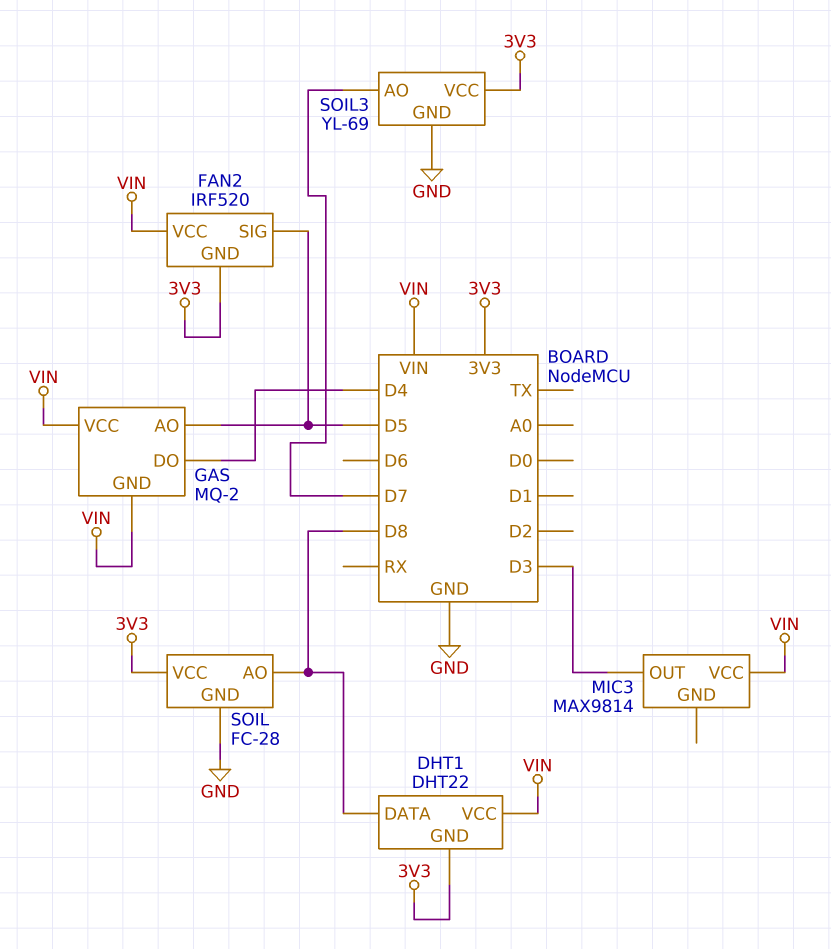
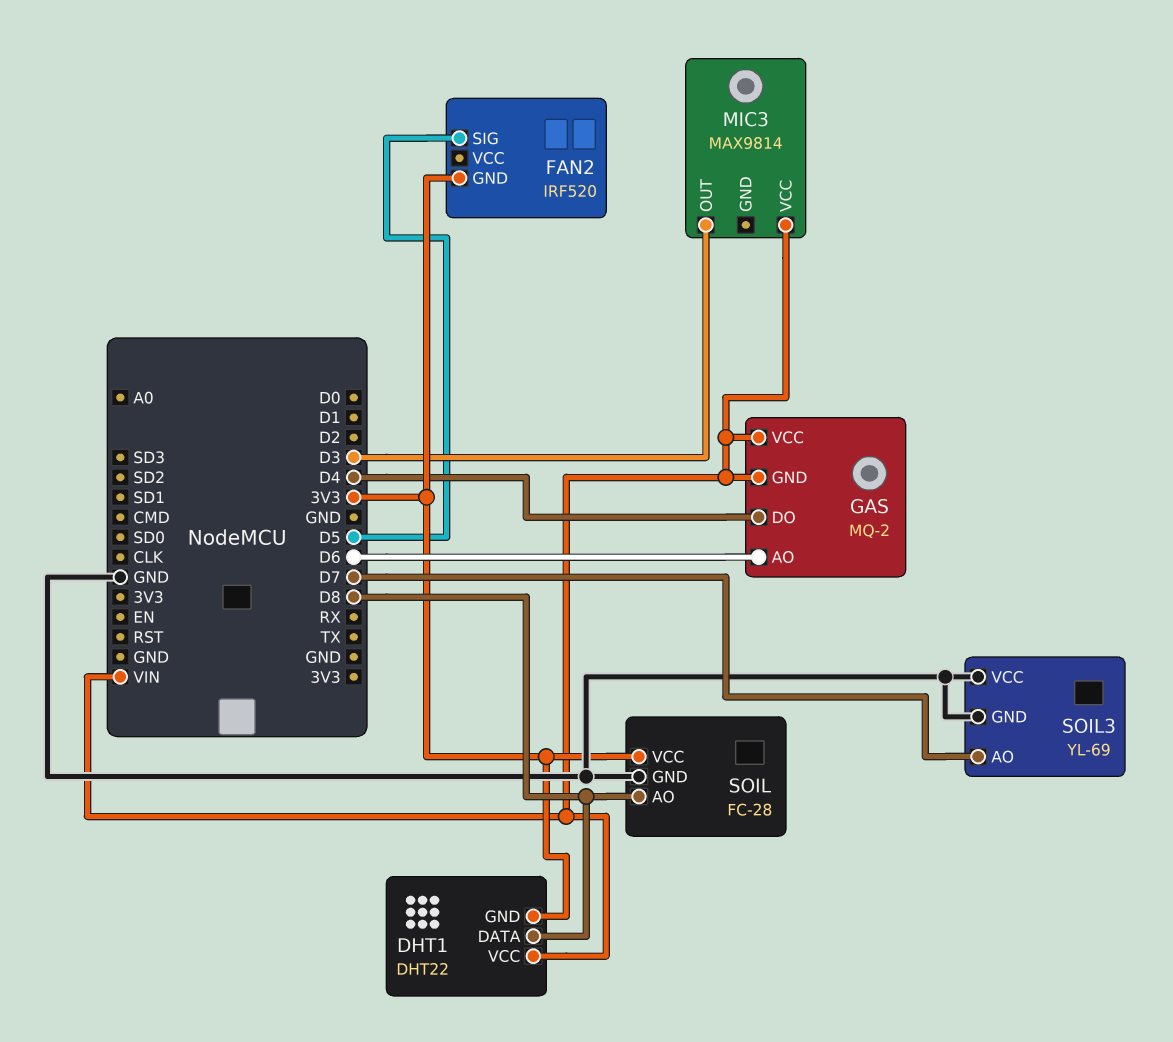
FAN2 pin VCC: VIN -> none
GAS pin AO: D5 -> D6
SOIL3 pin VCC: 3V3 -> GND

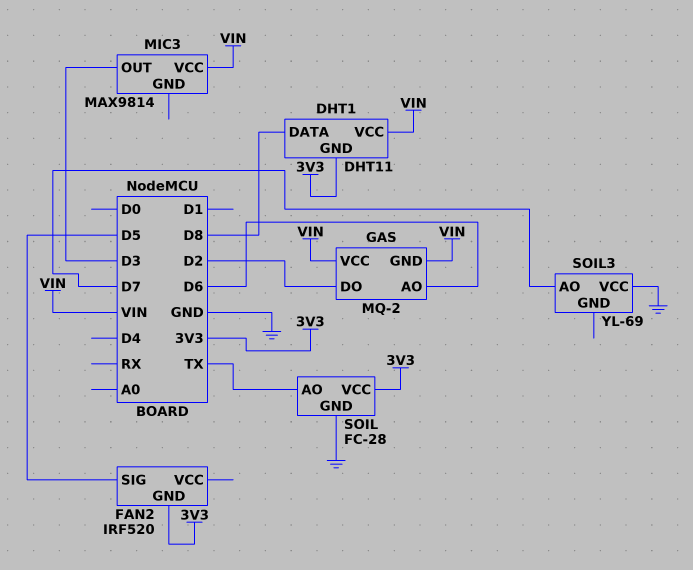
DHT1: DHT22 -> DHT11
GAS pin DO: D4 -> D2
SOIL pin AO: D8 -> TX
SOIL3 pin GND: GND -> none

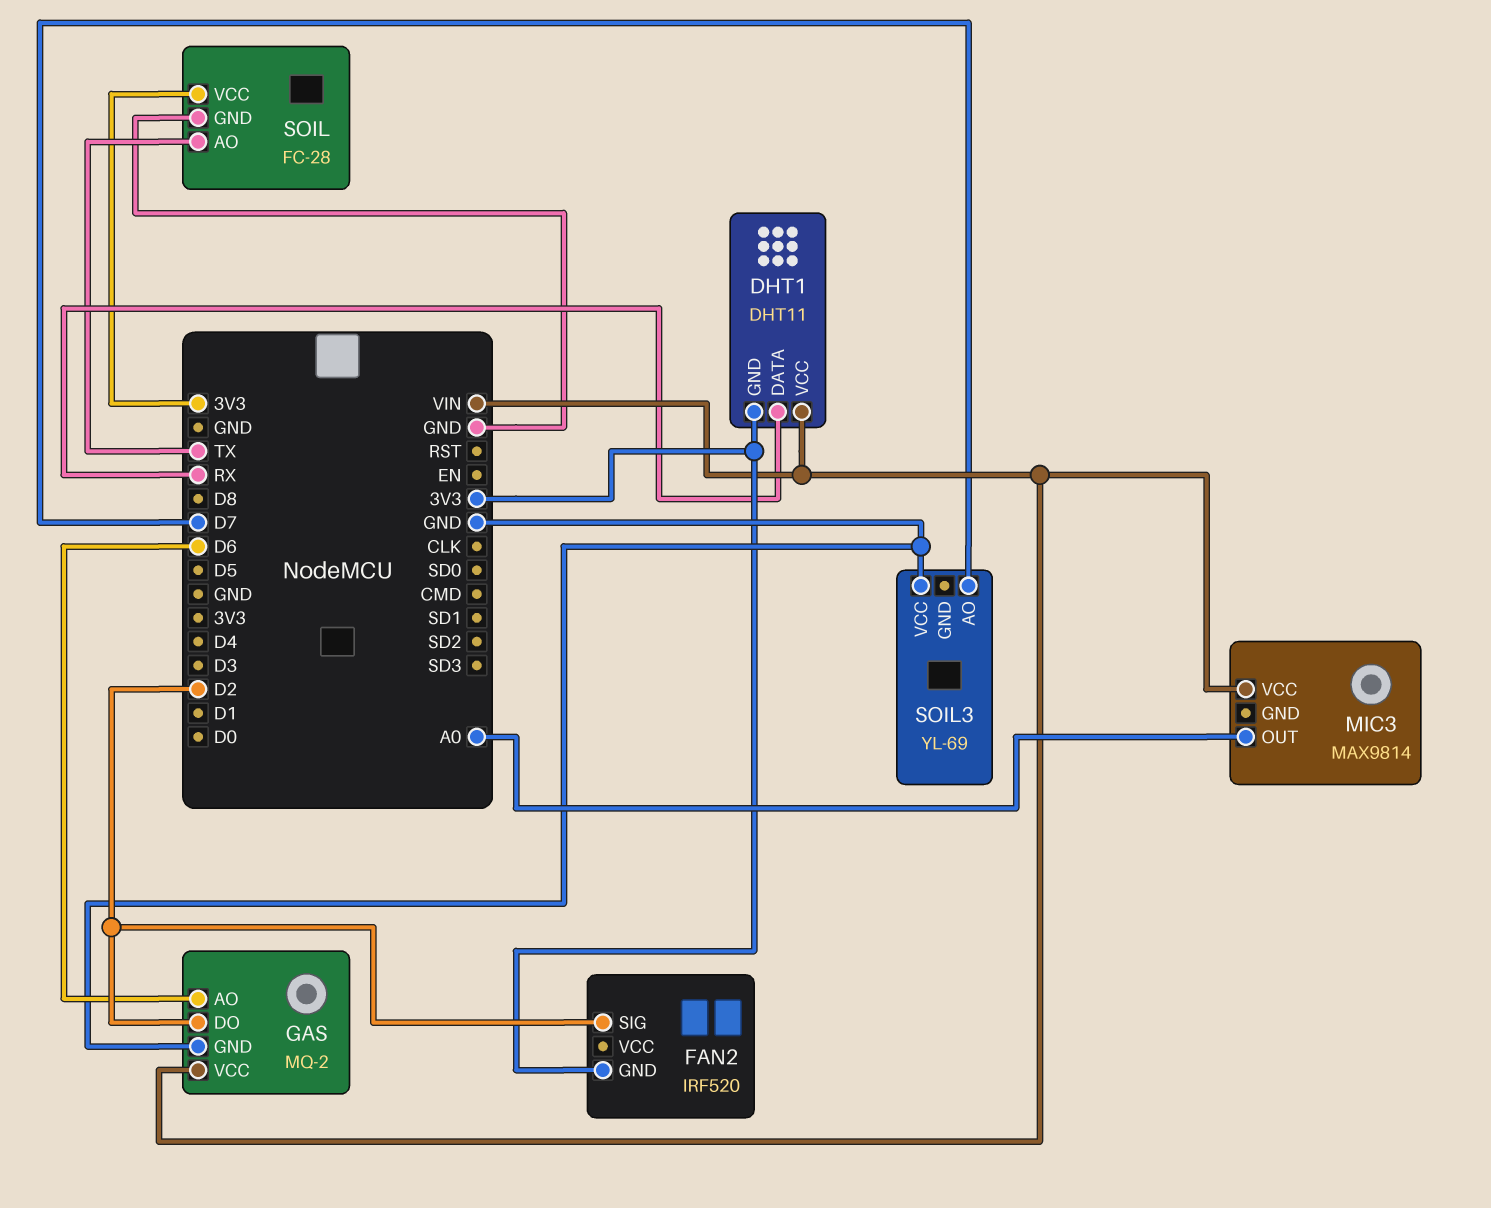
DHT1 pin DATA: D8 -> RX
FAN2 pin SIG: D5 -> D2
GAS pin GND: VIN -> GND
MIC3 pin OUT: D3 -> A0

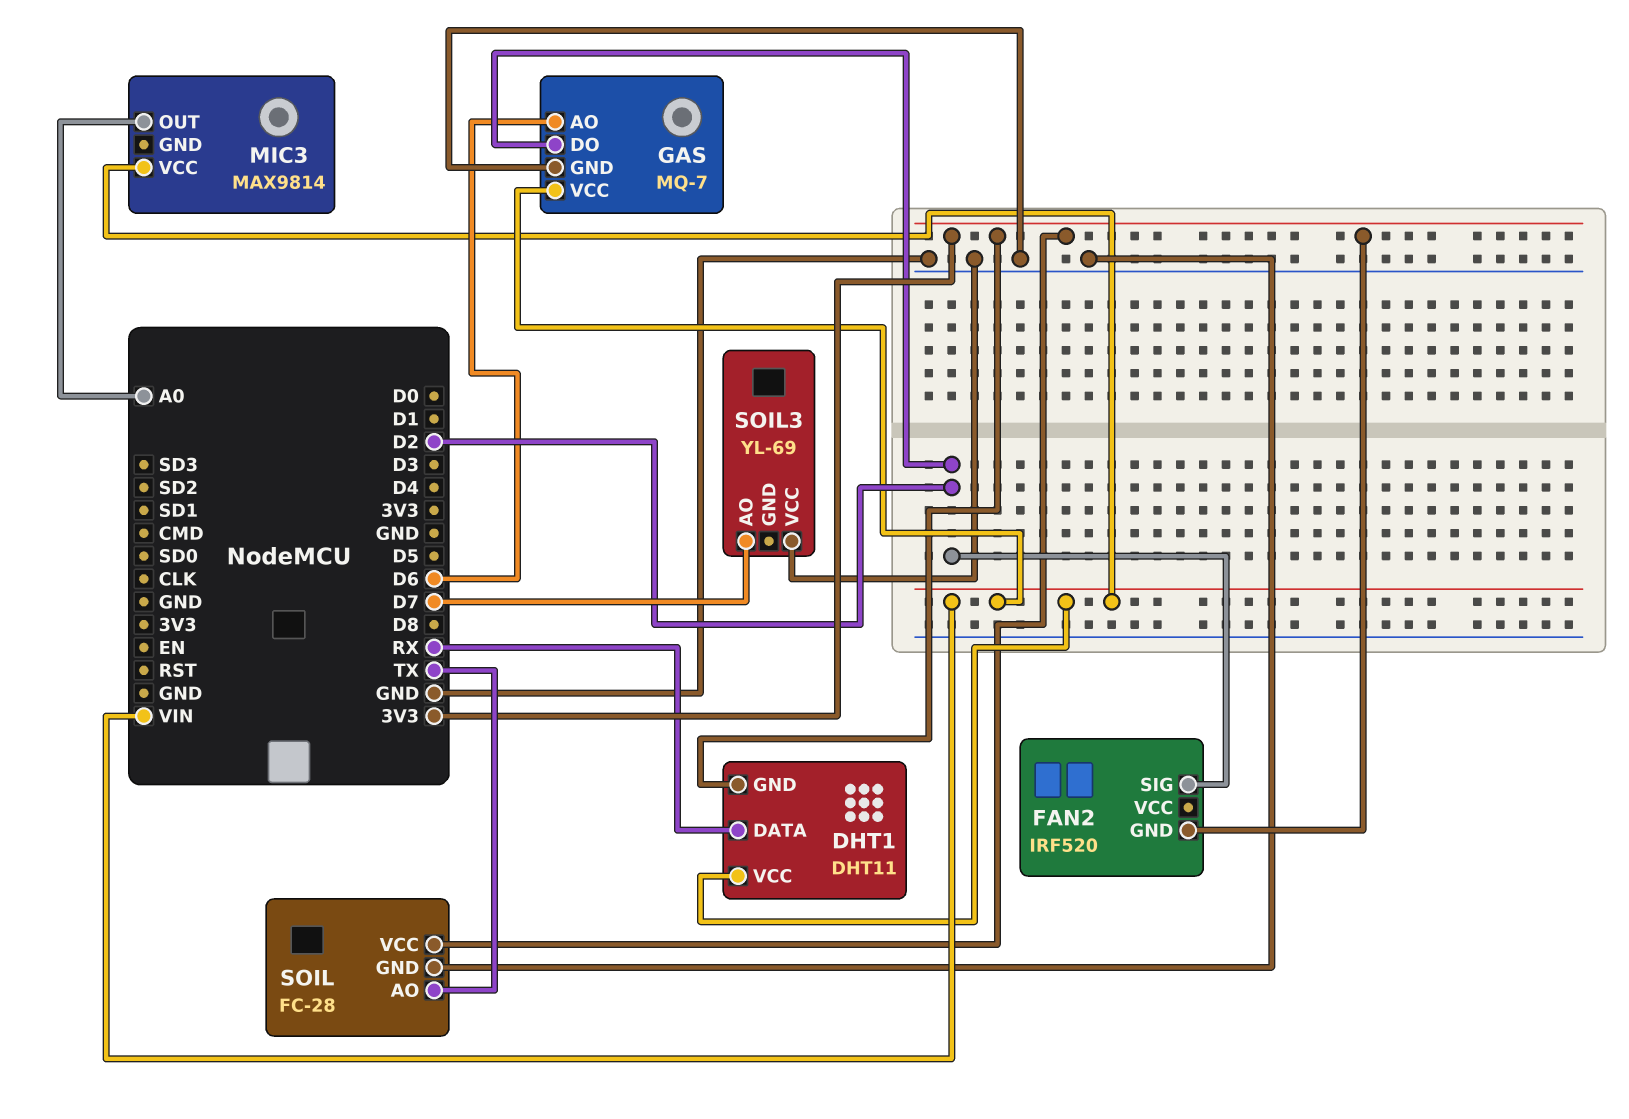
GAS: MQ-2 -> MQ-7

